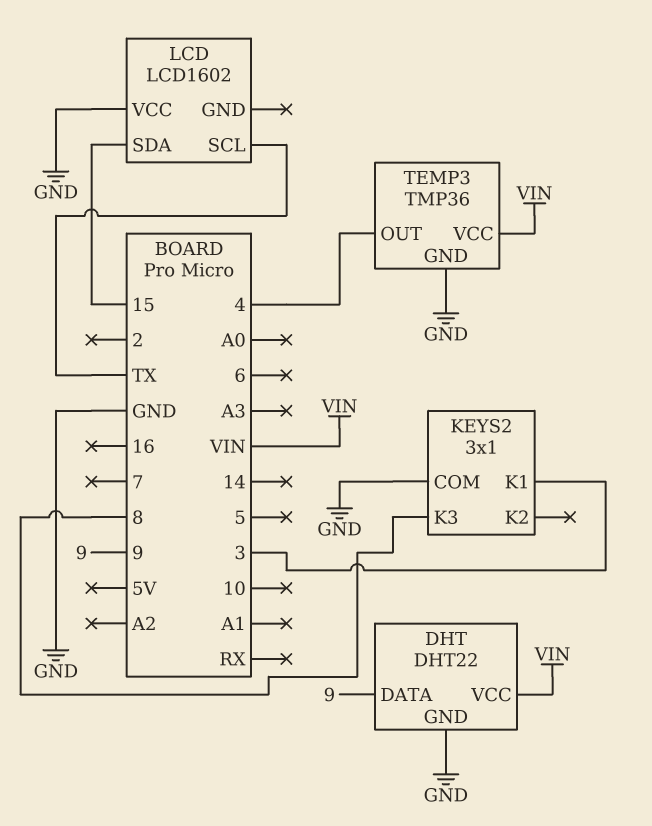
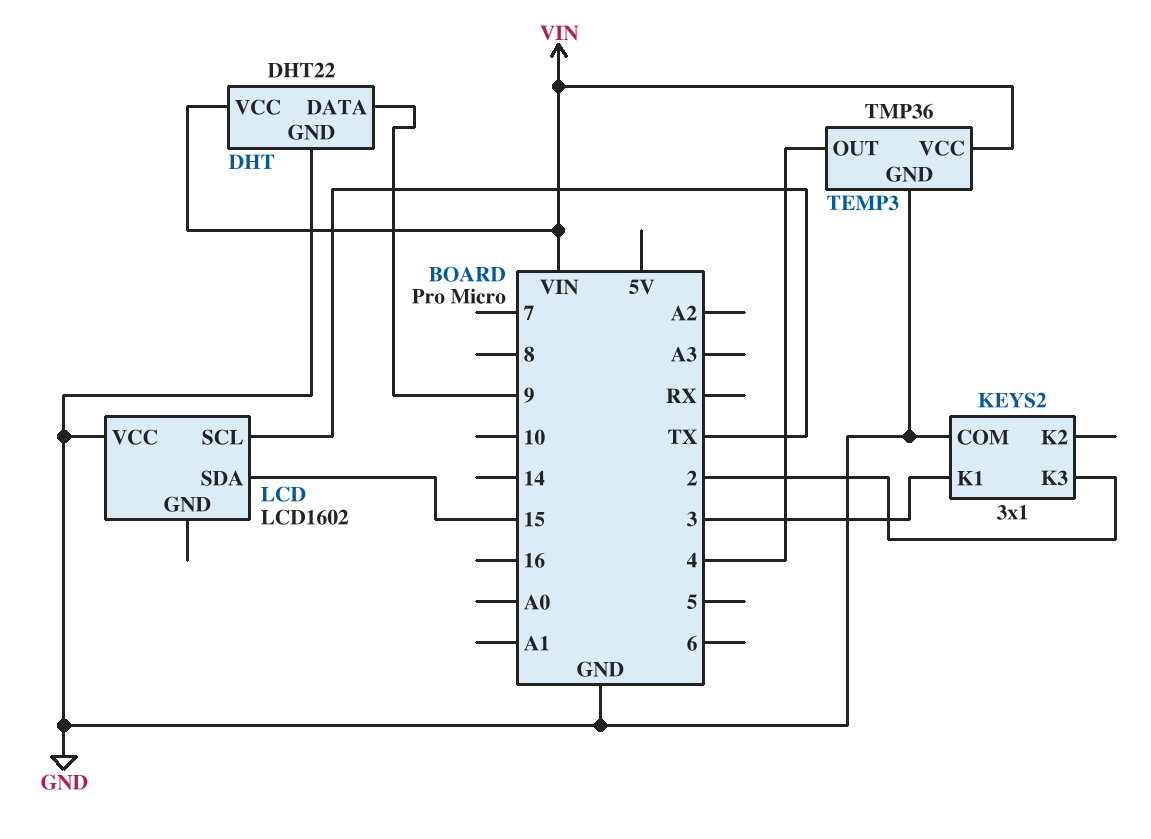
KEYS2 pin K3: 8 -> 2

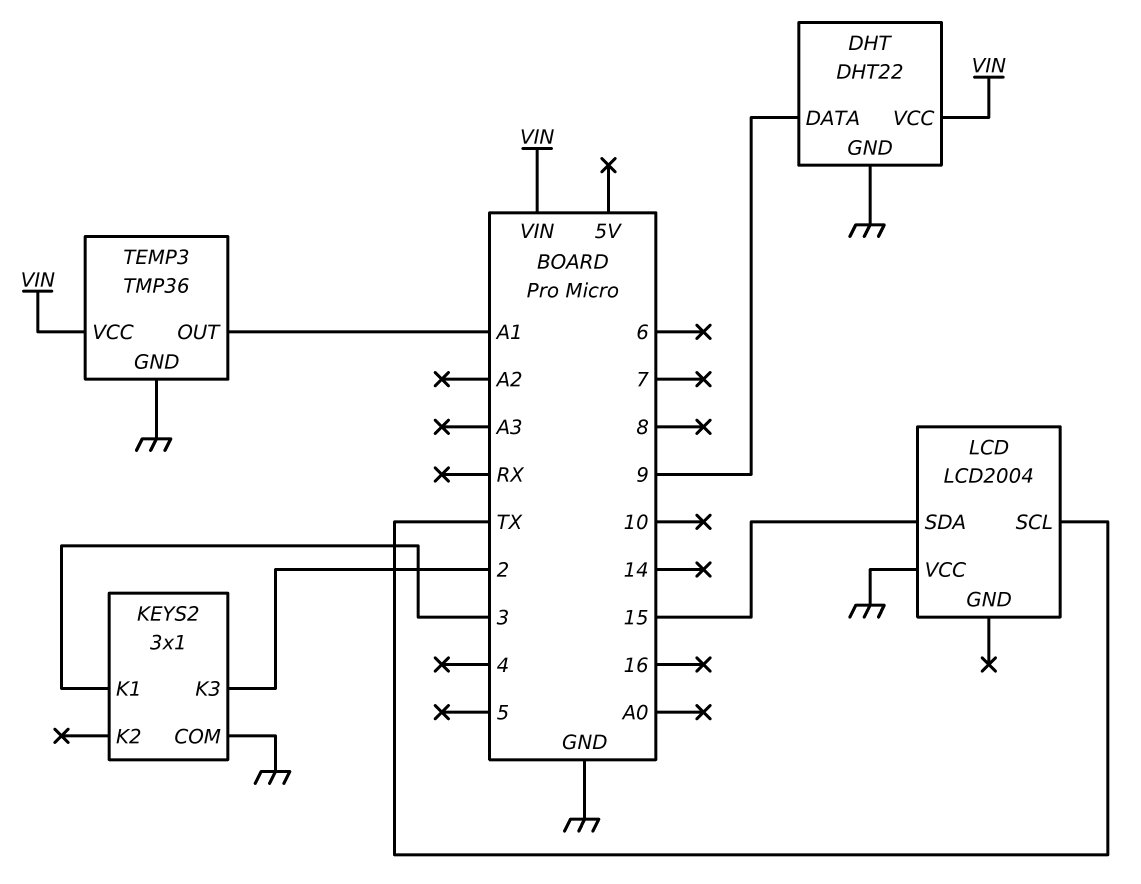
LCD: LCD1602 -> LCD2004
TEMP3 pin OUT: 4 -> A1

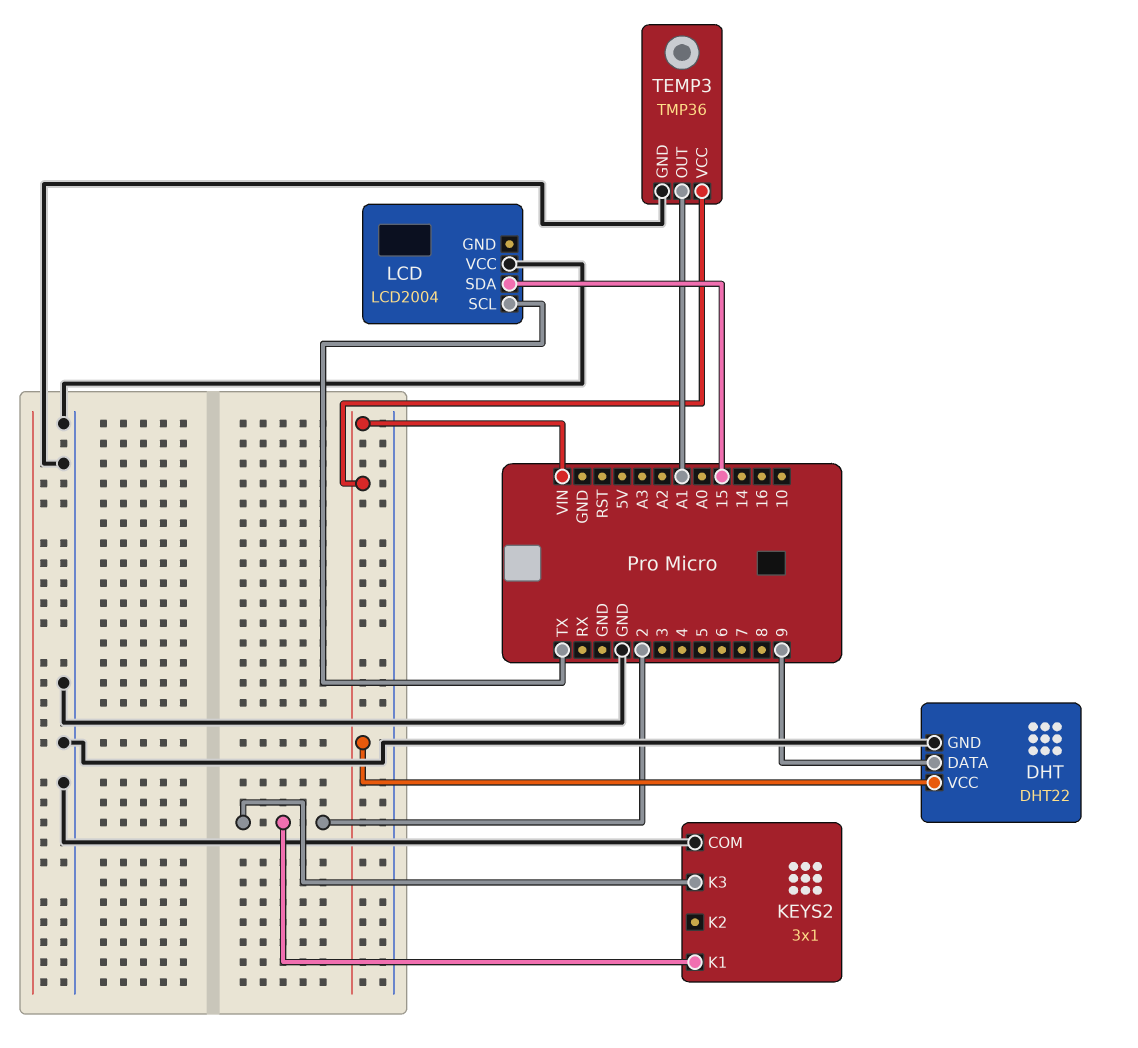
KEYS2 pin K1: 3 -> 2

